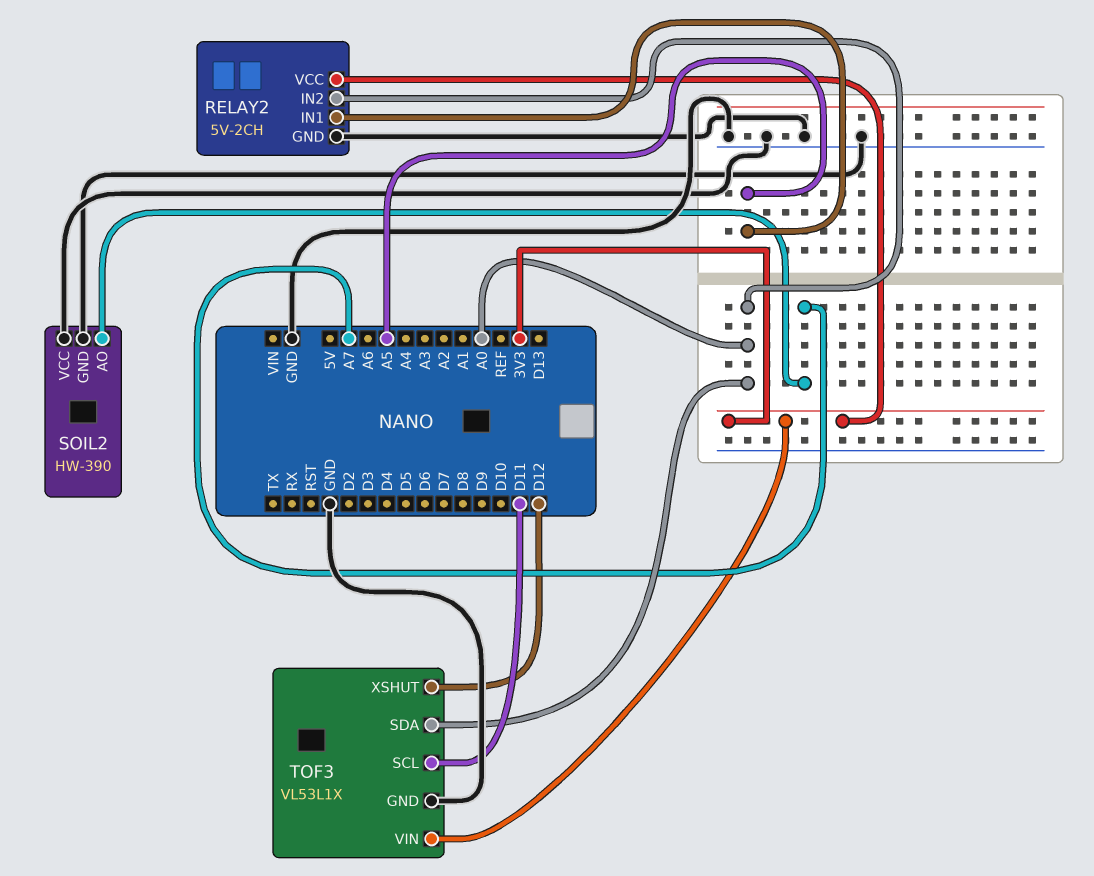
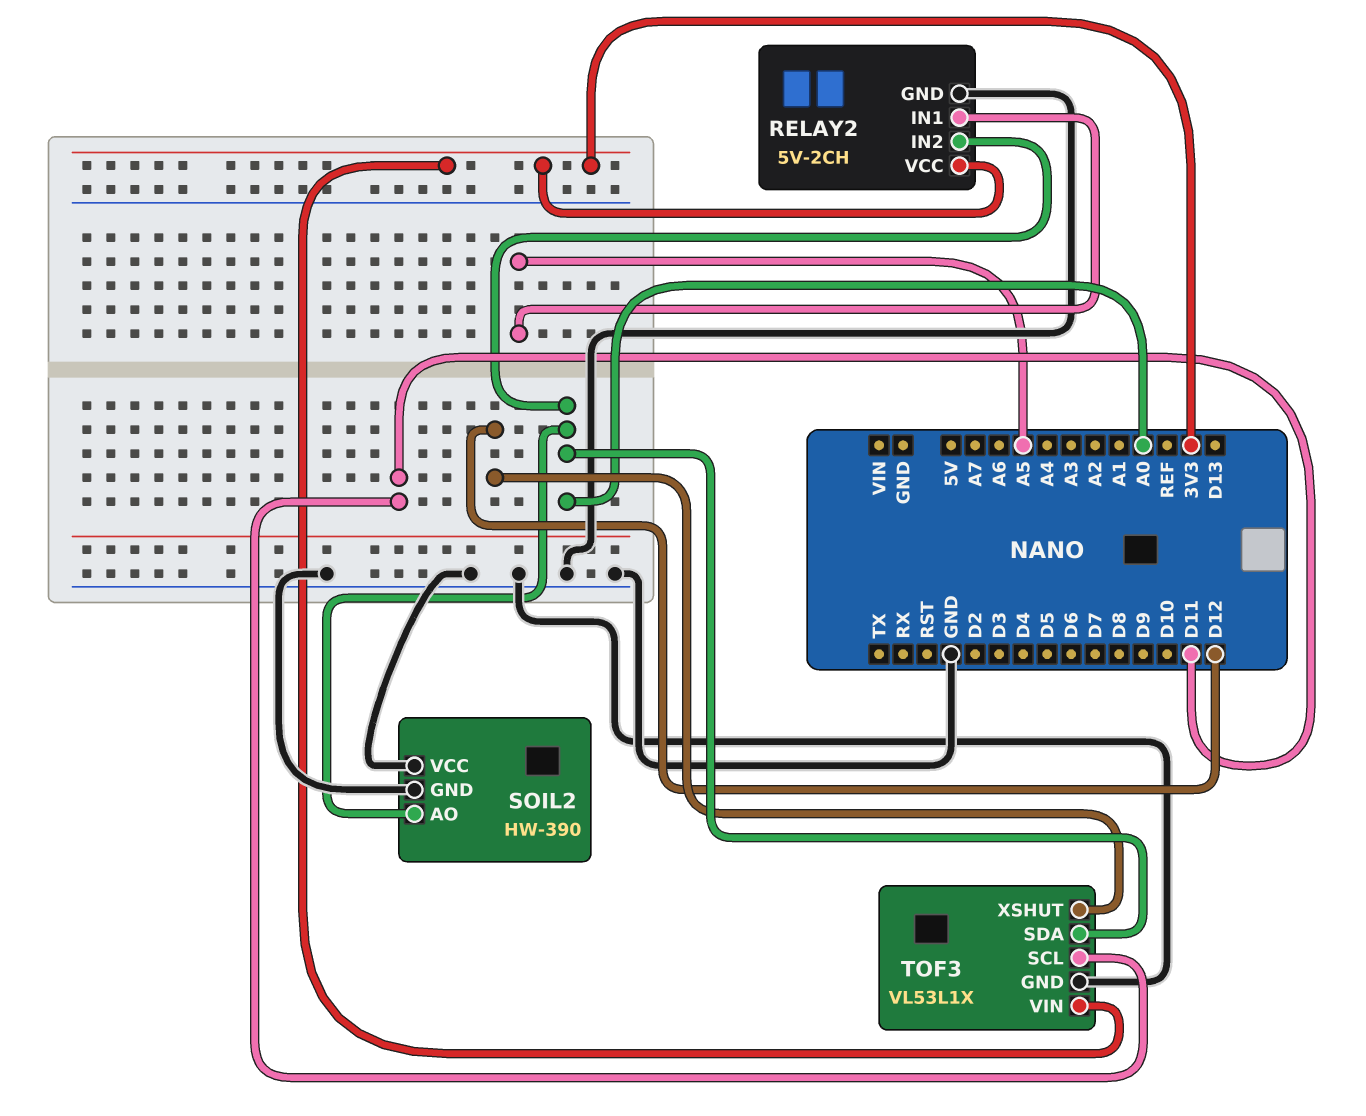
SOIL2 pin AO: A7 -> A0

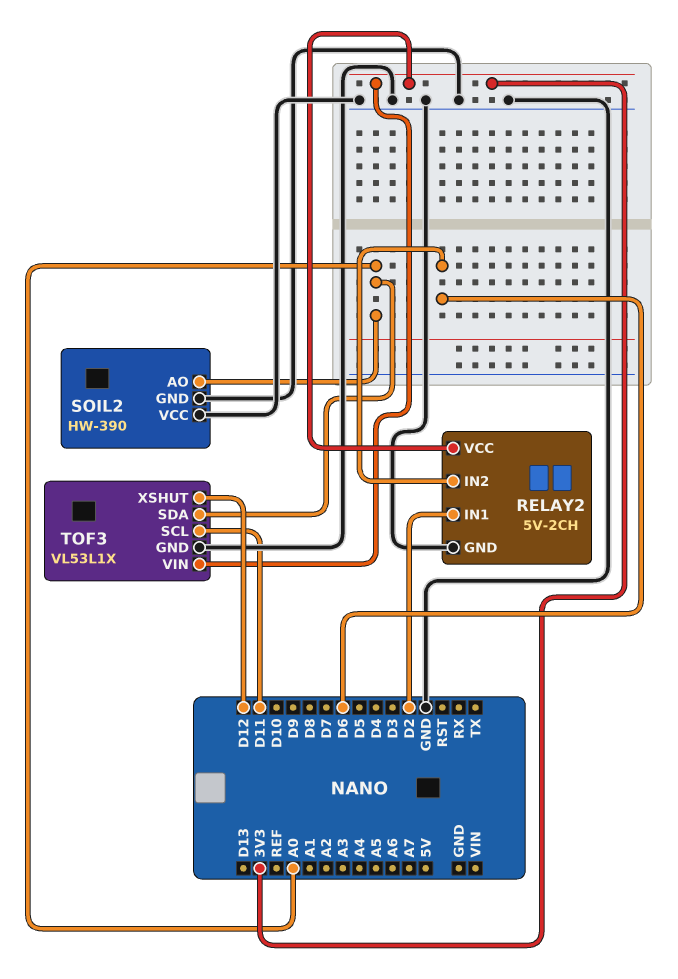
RELAY2 pin IN1: A5 -> D2
RELAY2 pin IN2: A0 -> D6

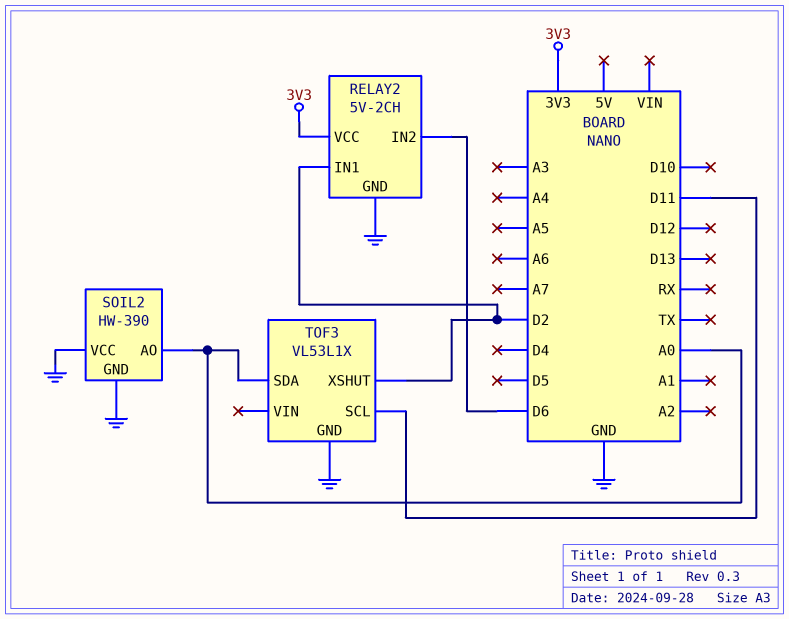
TOF3 pin VIN: 3V3 -> none
TOF3 pin XSHUT: D12 -> D2

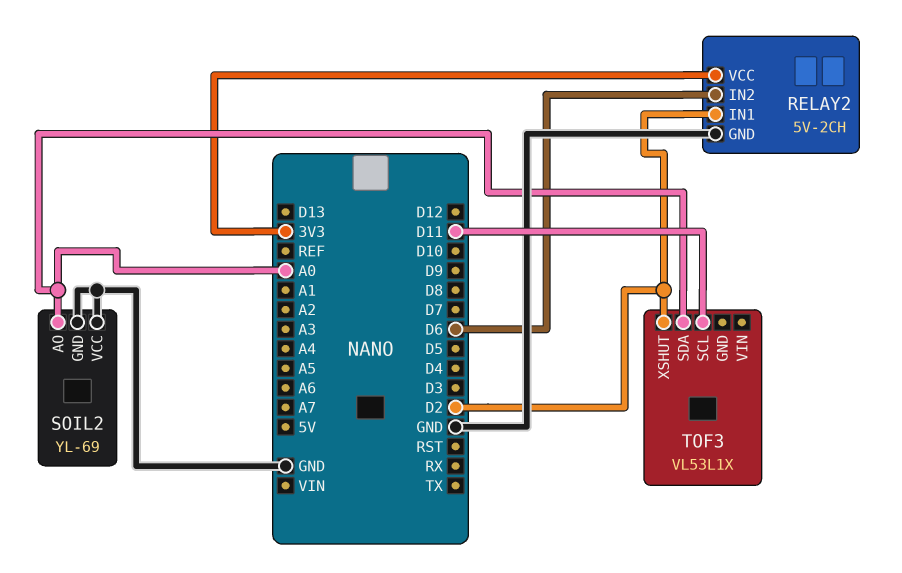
SOIL2: HW-390 -> YL-69
TOF3 pin GND: GND -> none

